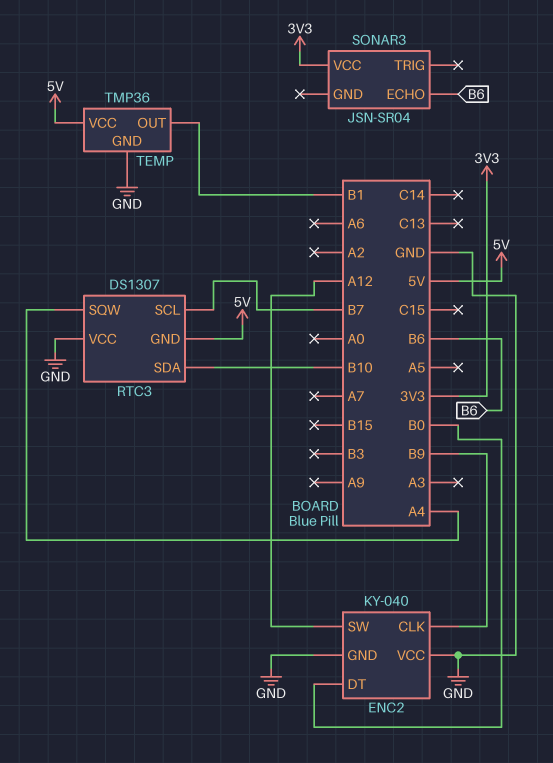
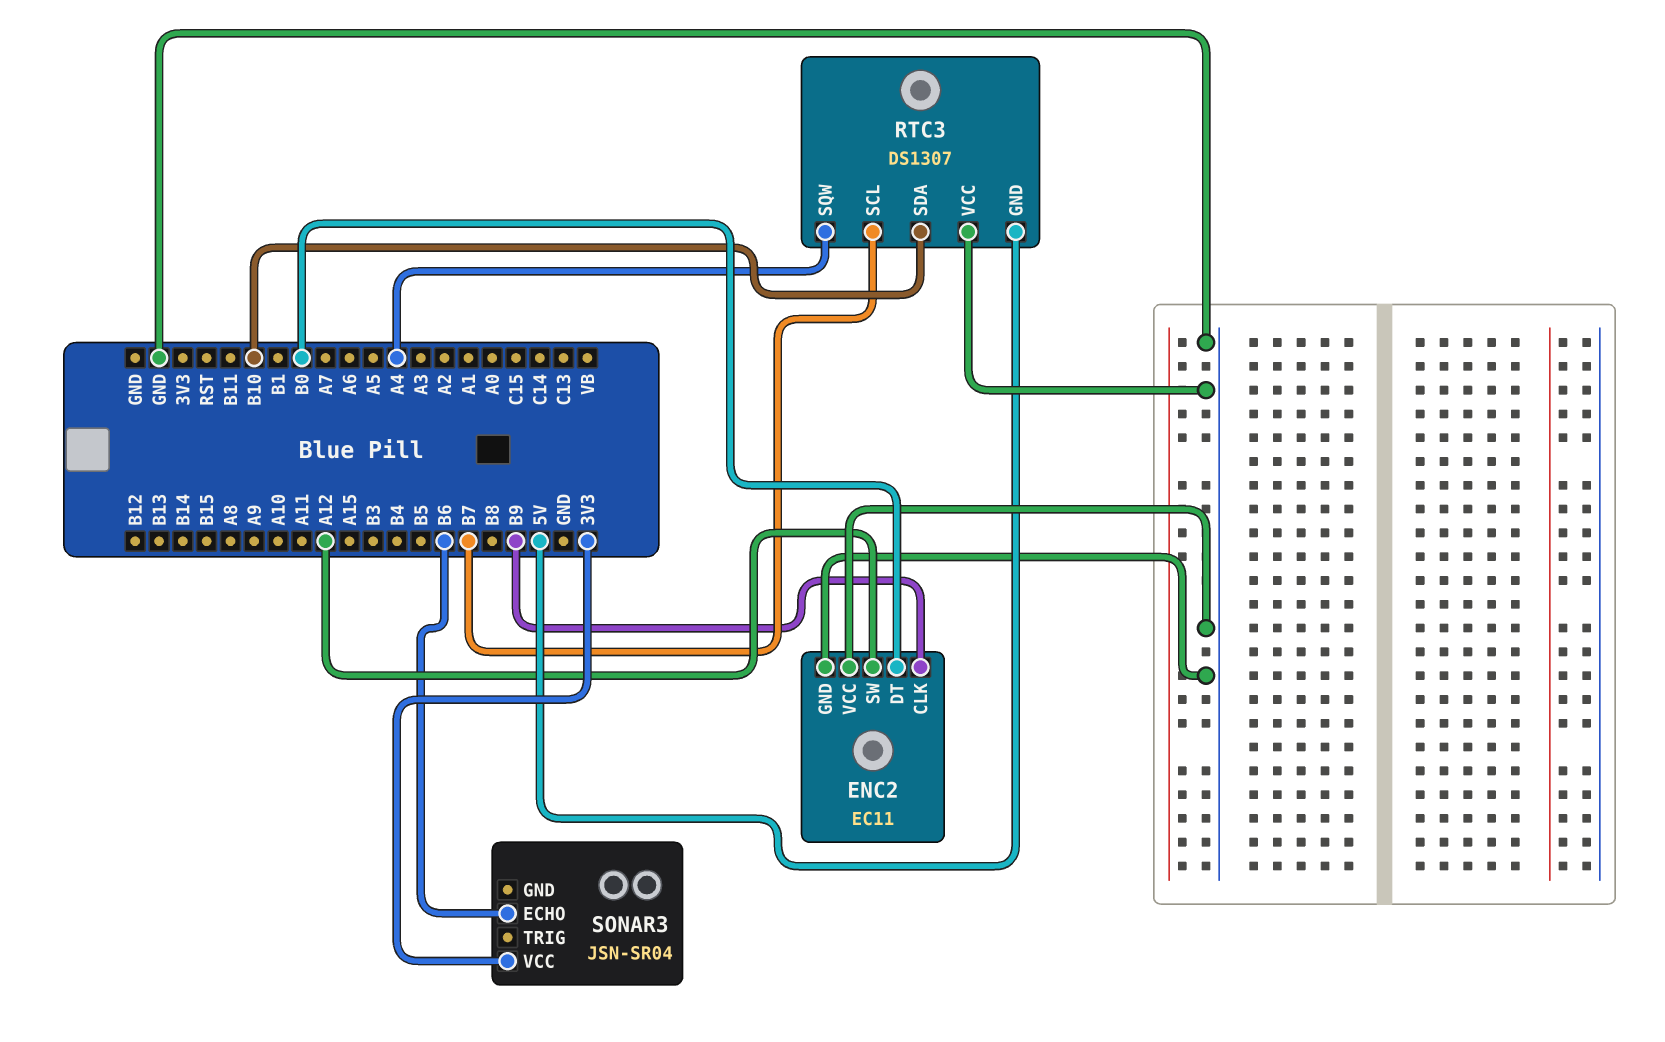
ENC2: KY-040 -> EC11
TEMP: TMP36 -> none
TEMP pin GND: GND -> none
TEMP pin OUT: B1 -> none
TEMP pin VCC: 5V -> none

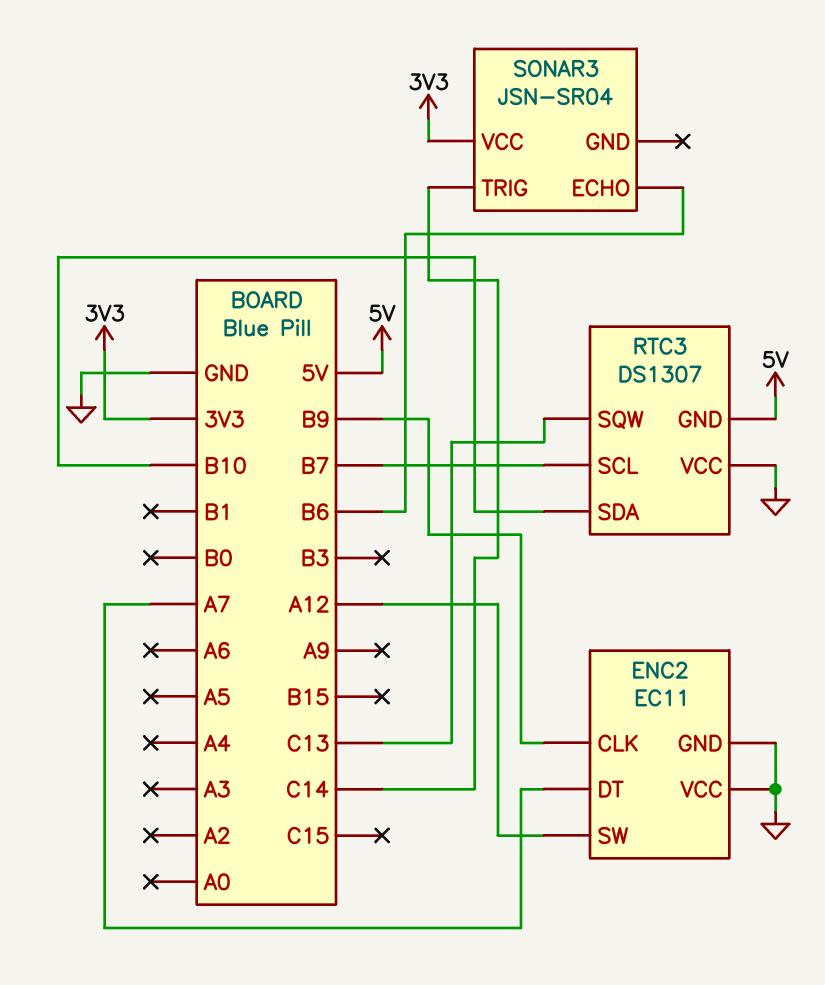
ENC2 pin DT: B0 -> A7
RTC3 pin SQW: A4 -> C13
SONAR3 pin TRIG: none -> C14

